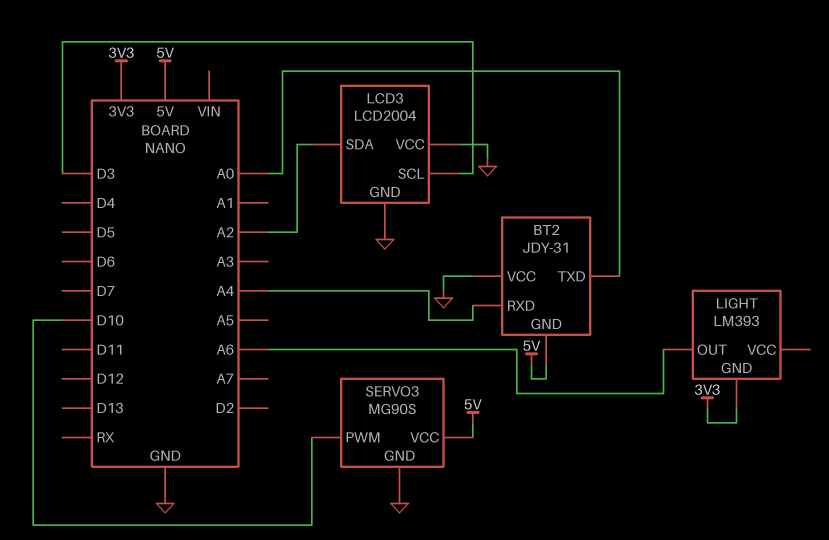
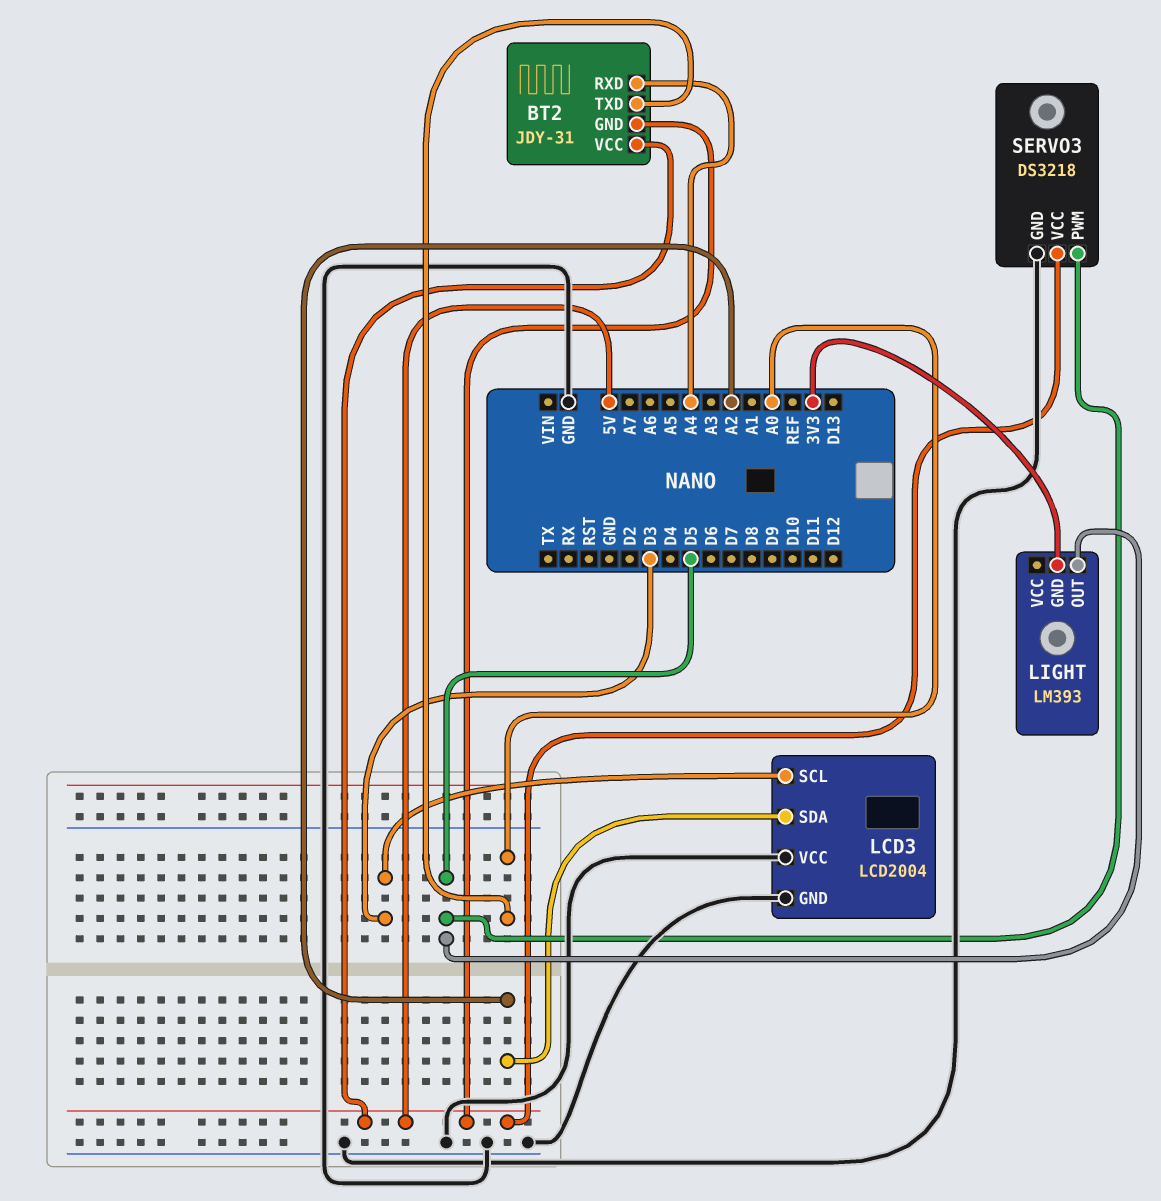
BT2 pin VCC: GND -> 5V
LIGHT pin OUT: A6 -> D5
SERVO3: MG90S -> DS3218
SERVO3 pin PWM: D10 -> D5

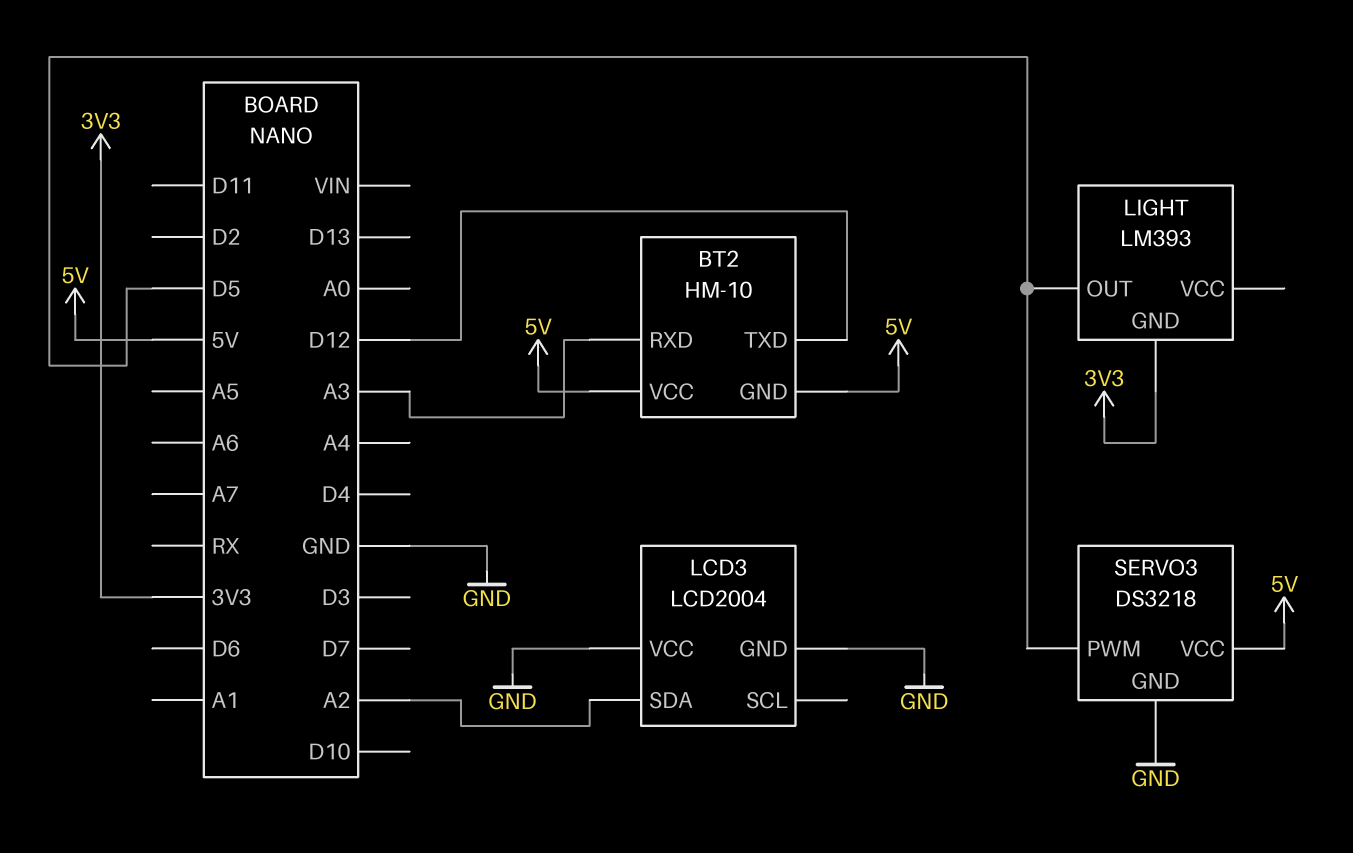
BT2: JDY-31 -> HM-10
BT2 pin RXD: A4 -> A3
BT2 pin TXD: A0 -> D12
LCD3 pin SCL: D3 -> none

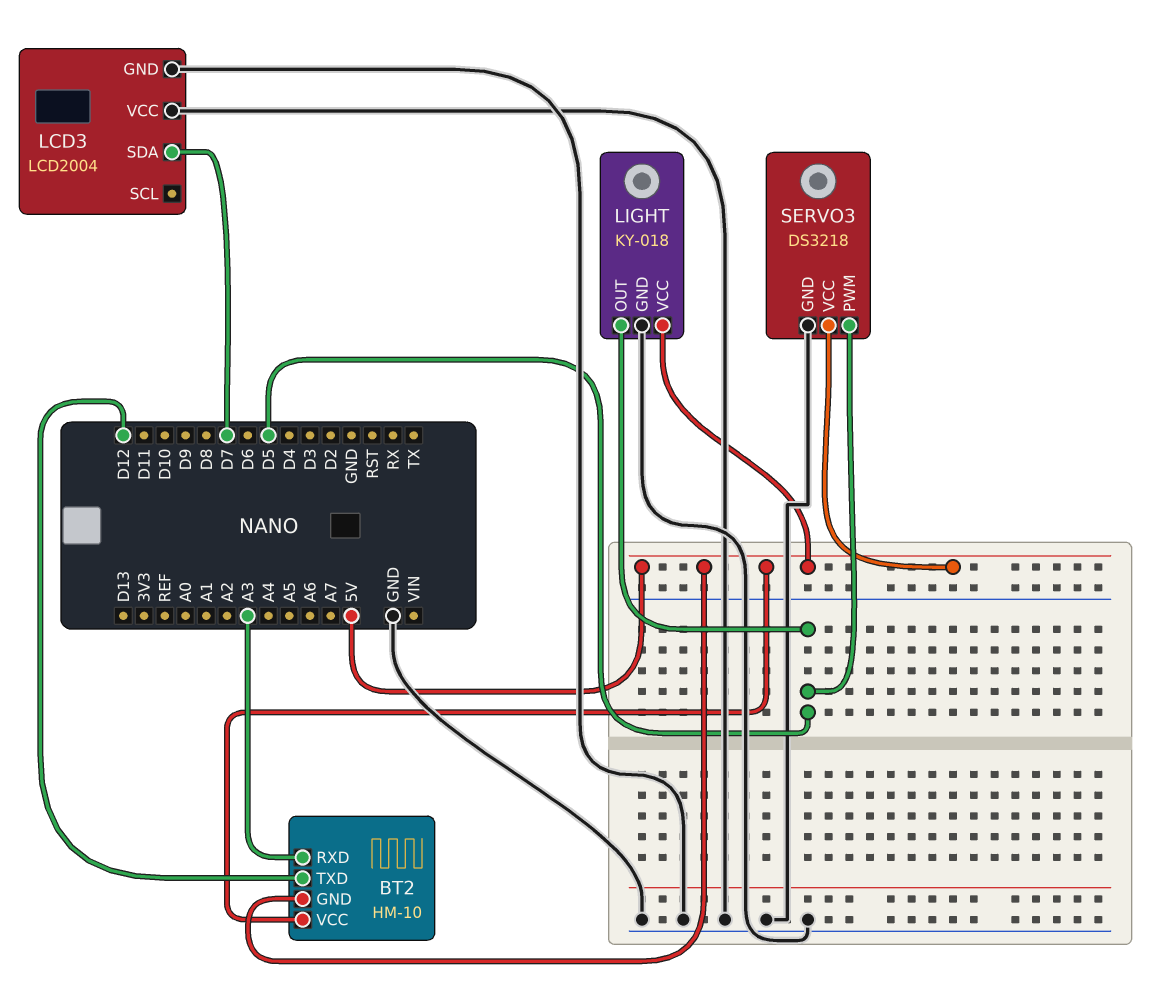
LCD3 pin SDA: A2 -> D7
LIGHT: LM393 -> KY-018
LIGHT pin GND: 3V3 -> GND
LIGHT pin VCC: none -> 5V

